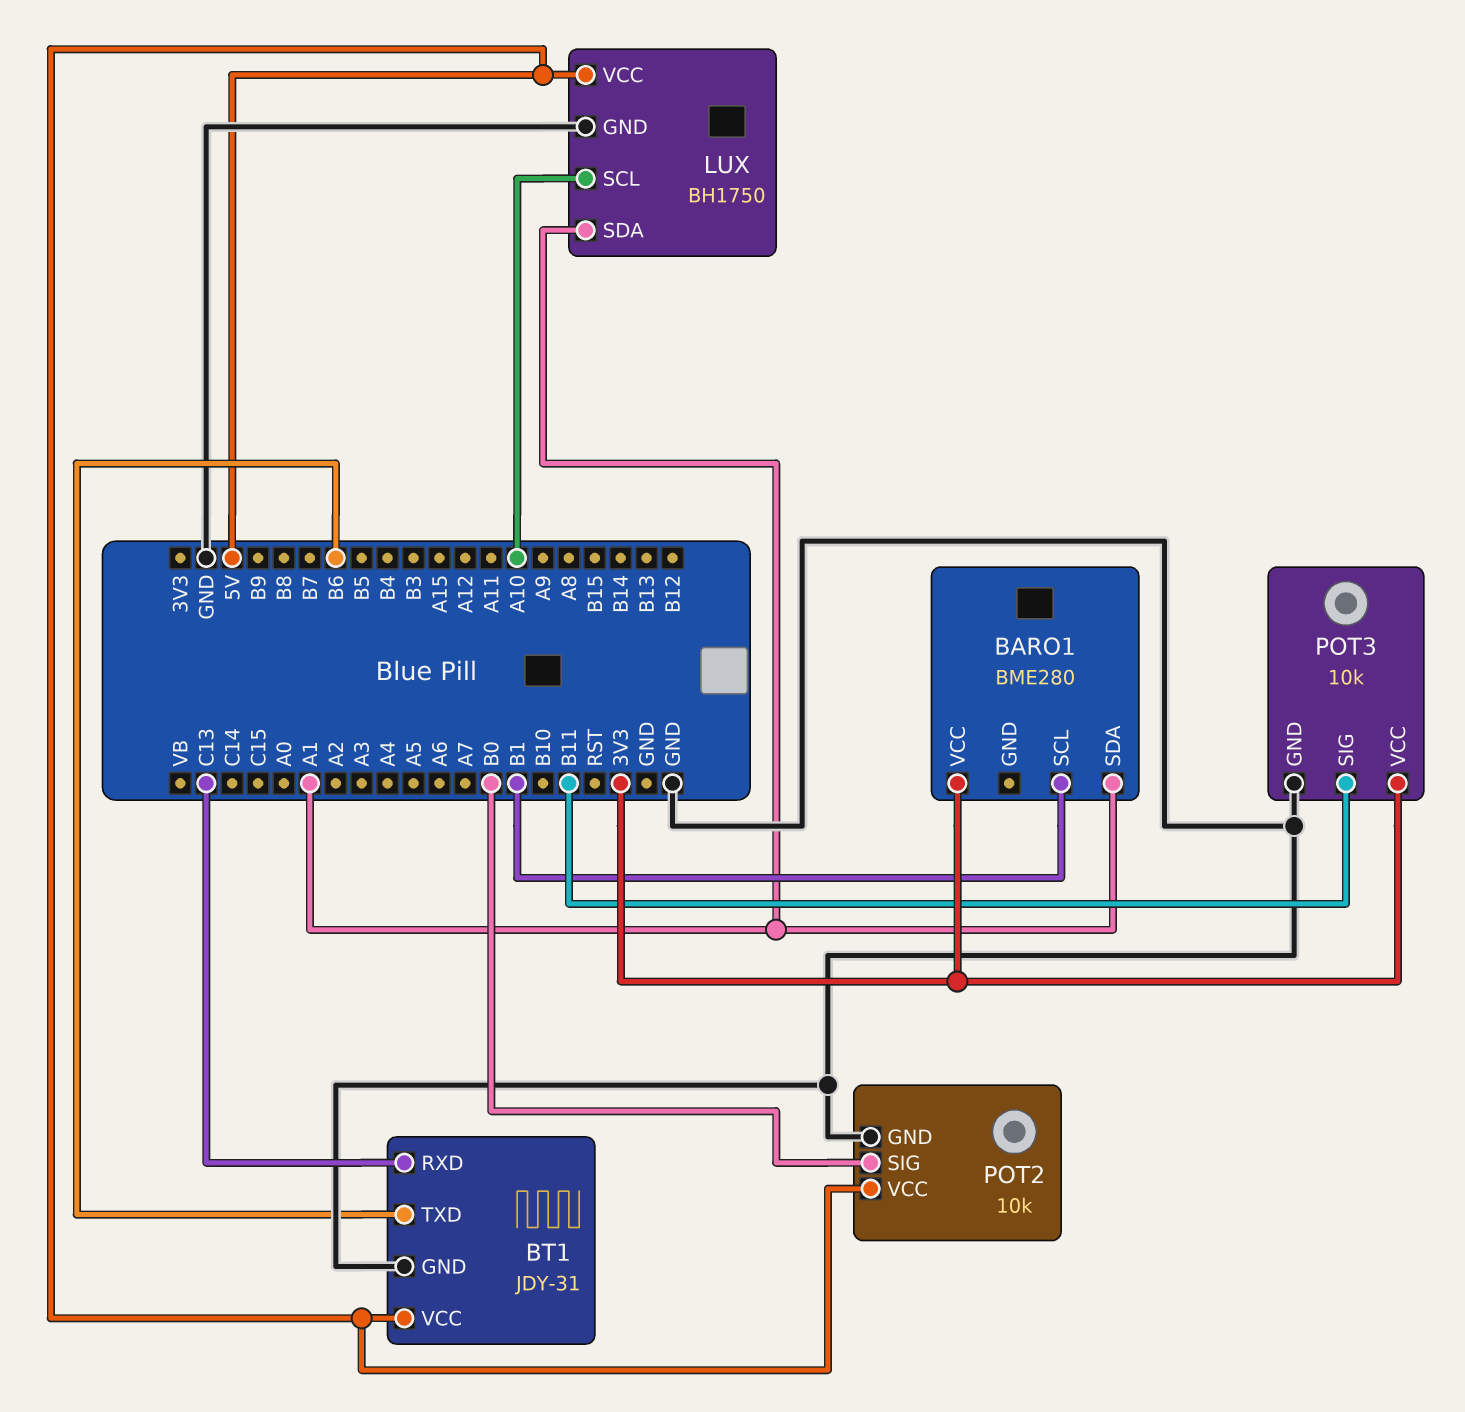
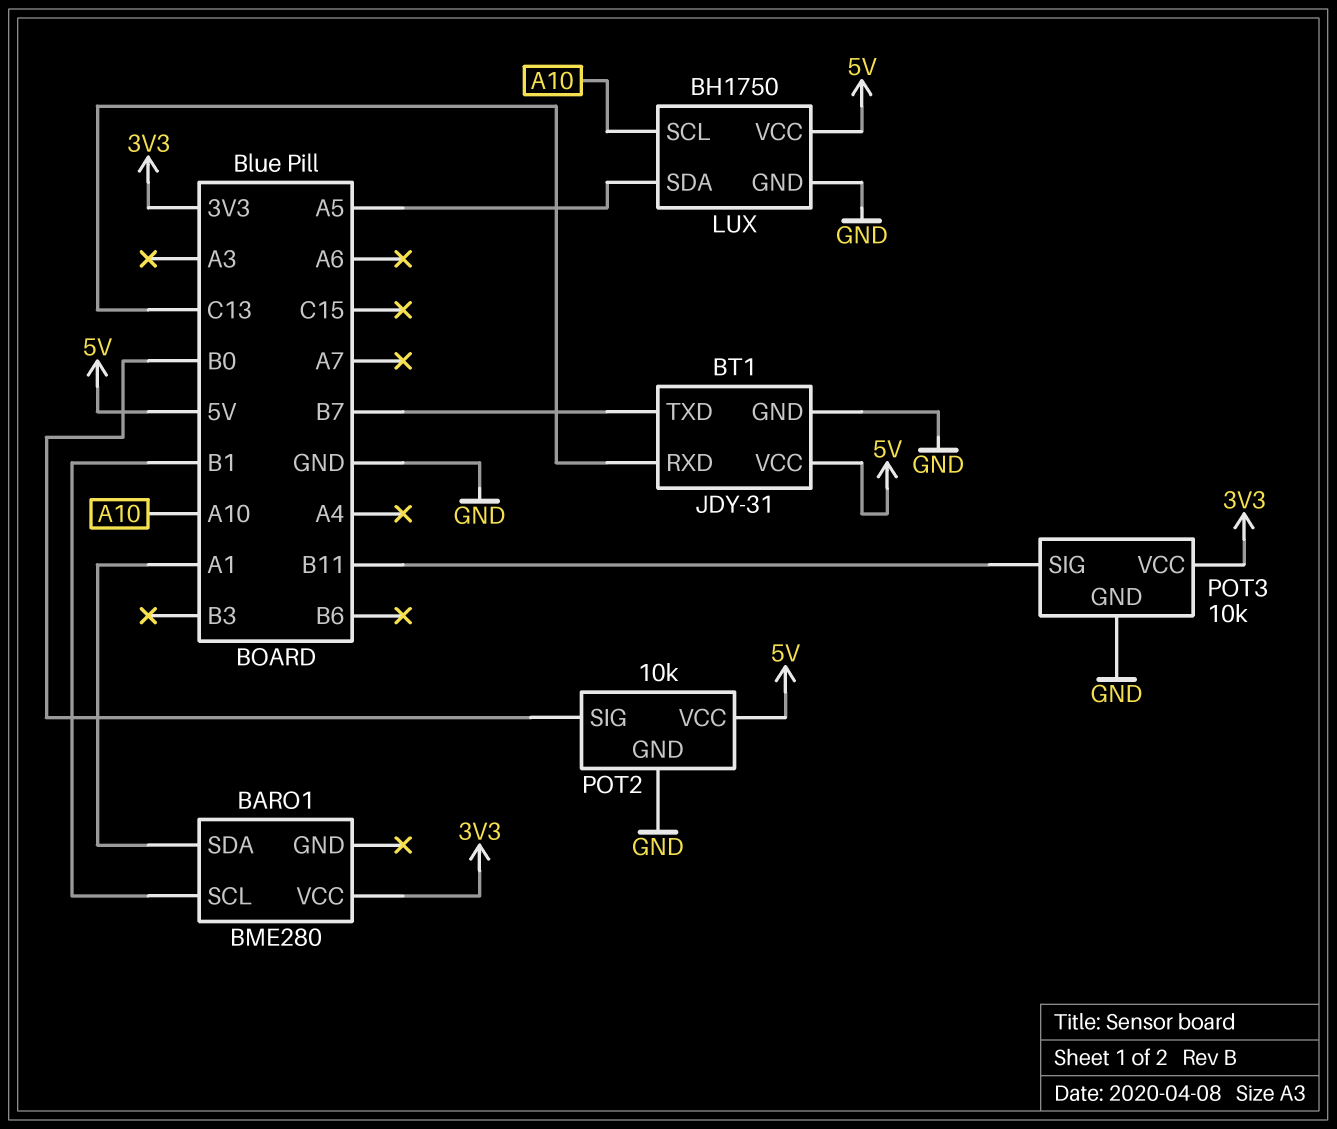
BT1 pin TXD: B6 -> B7
LUX pin SDA: A1 -> A5

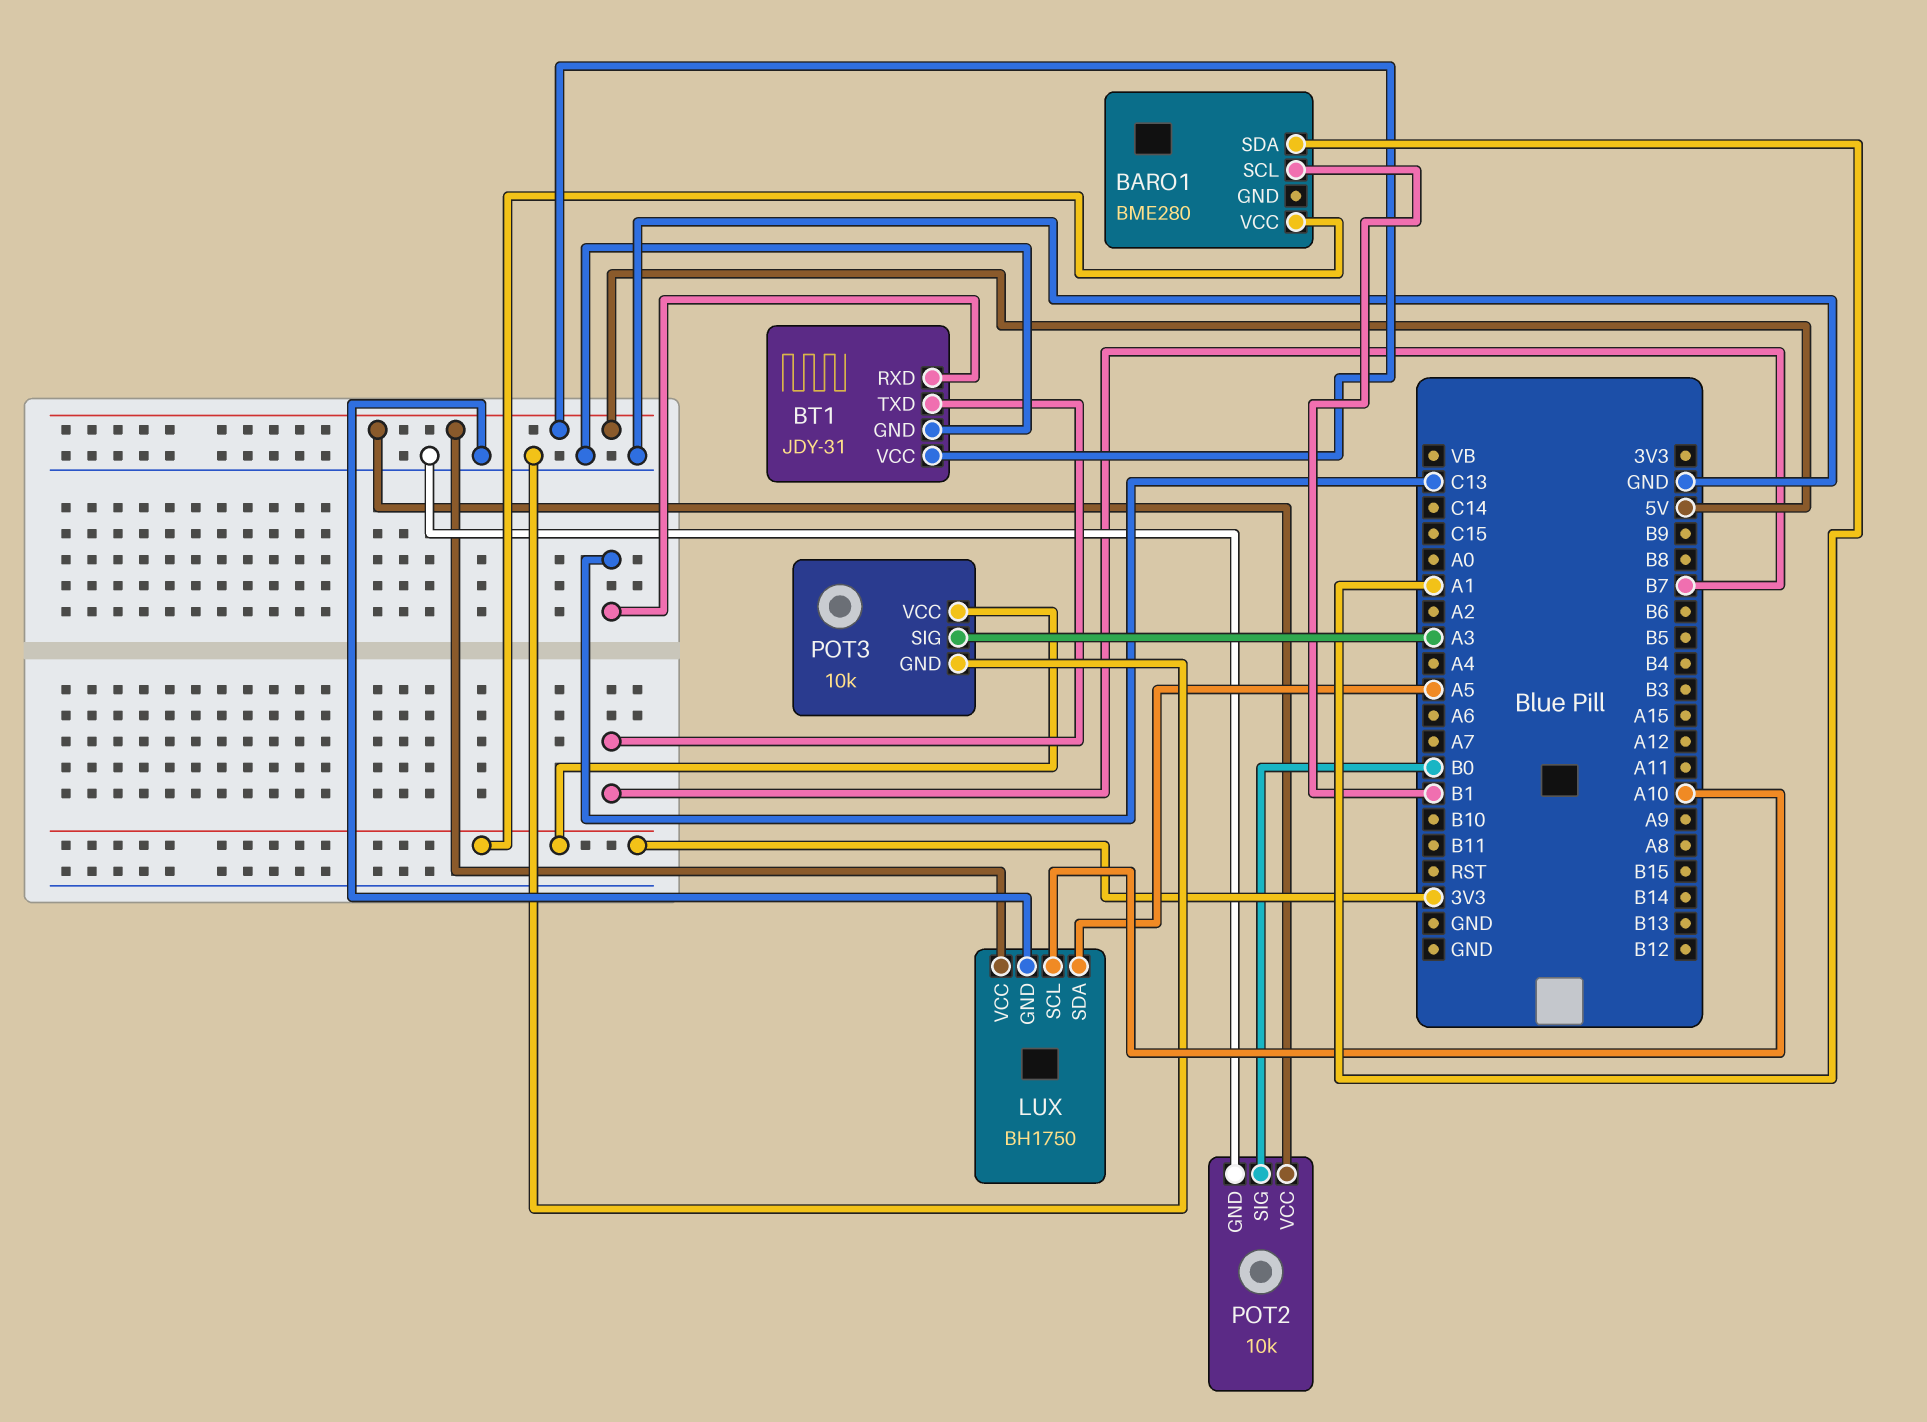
POT3 pin SIG: B11 -> A3

